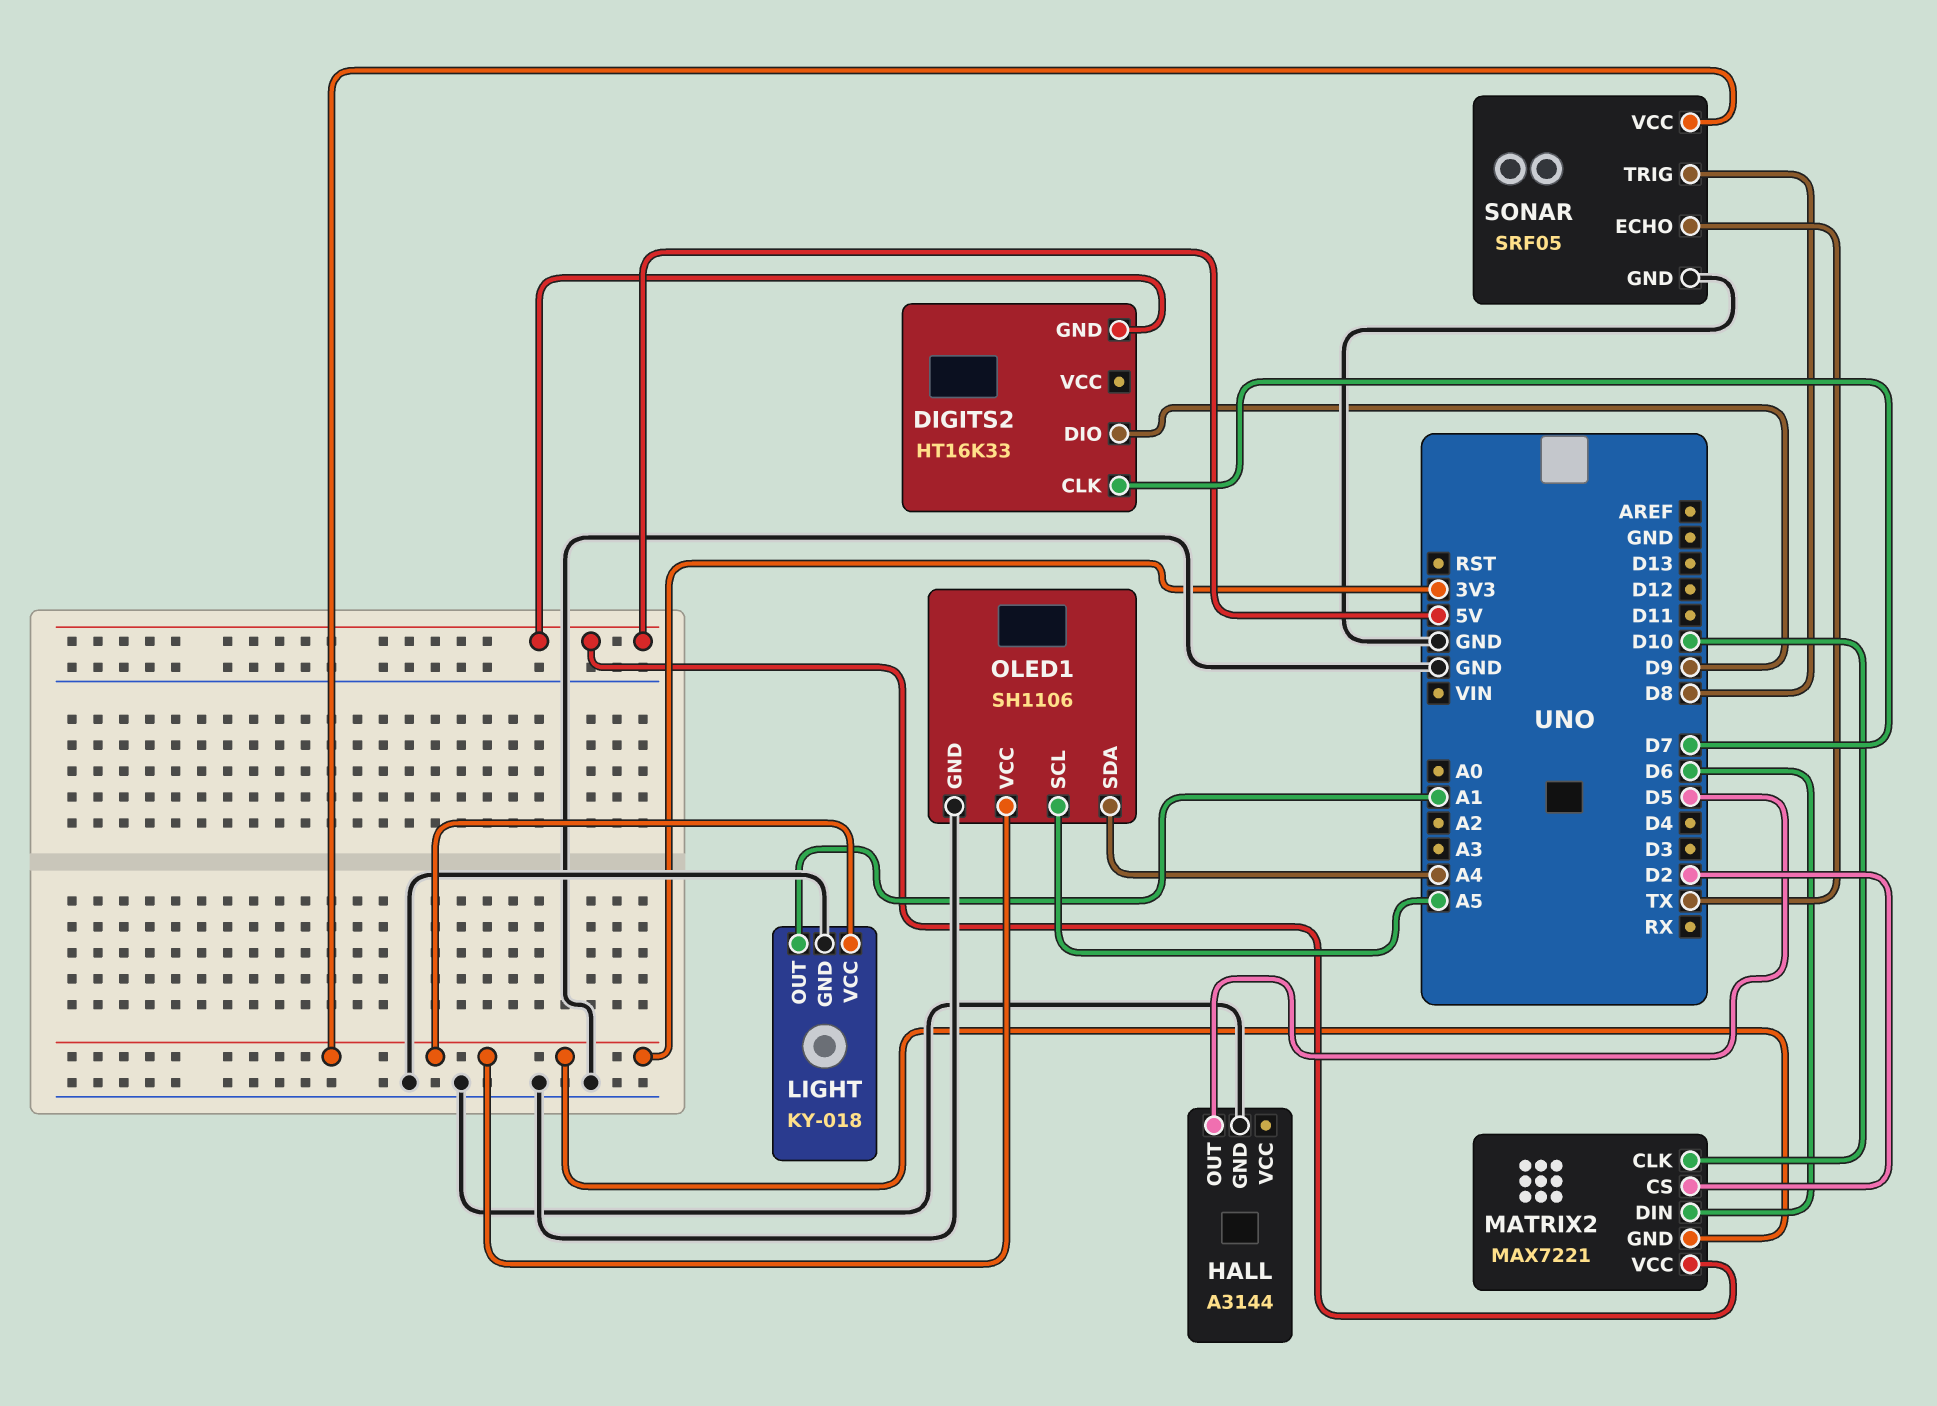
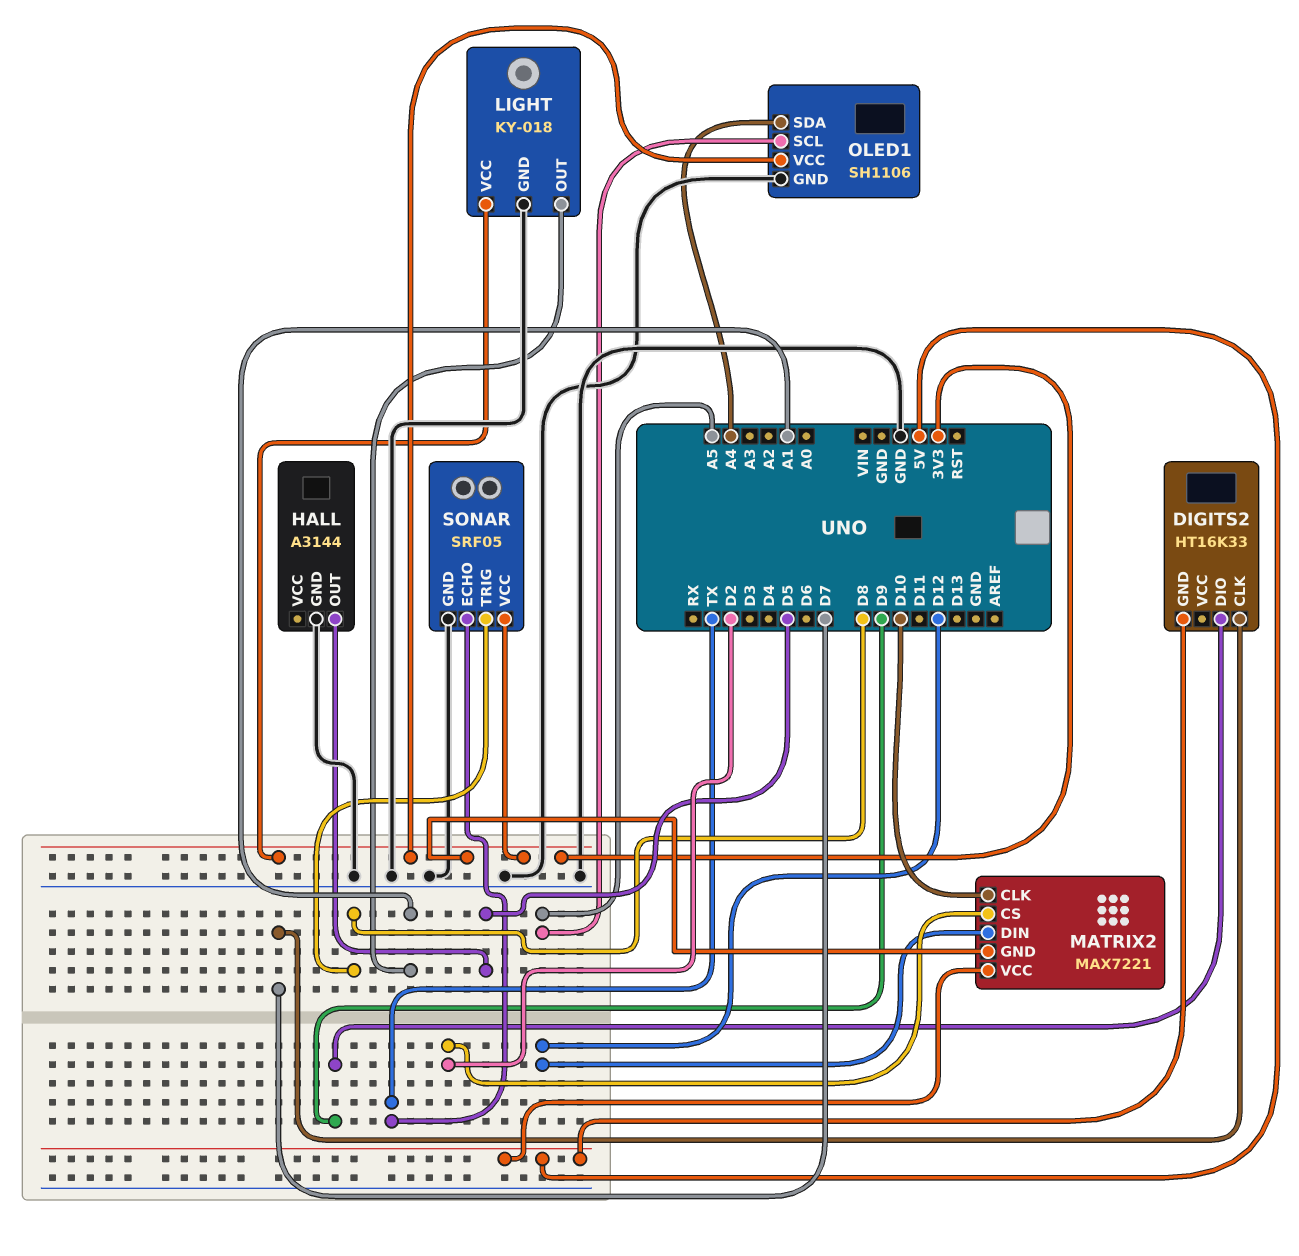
MATRIX2 pin DIN: D6 -> D12

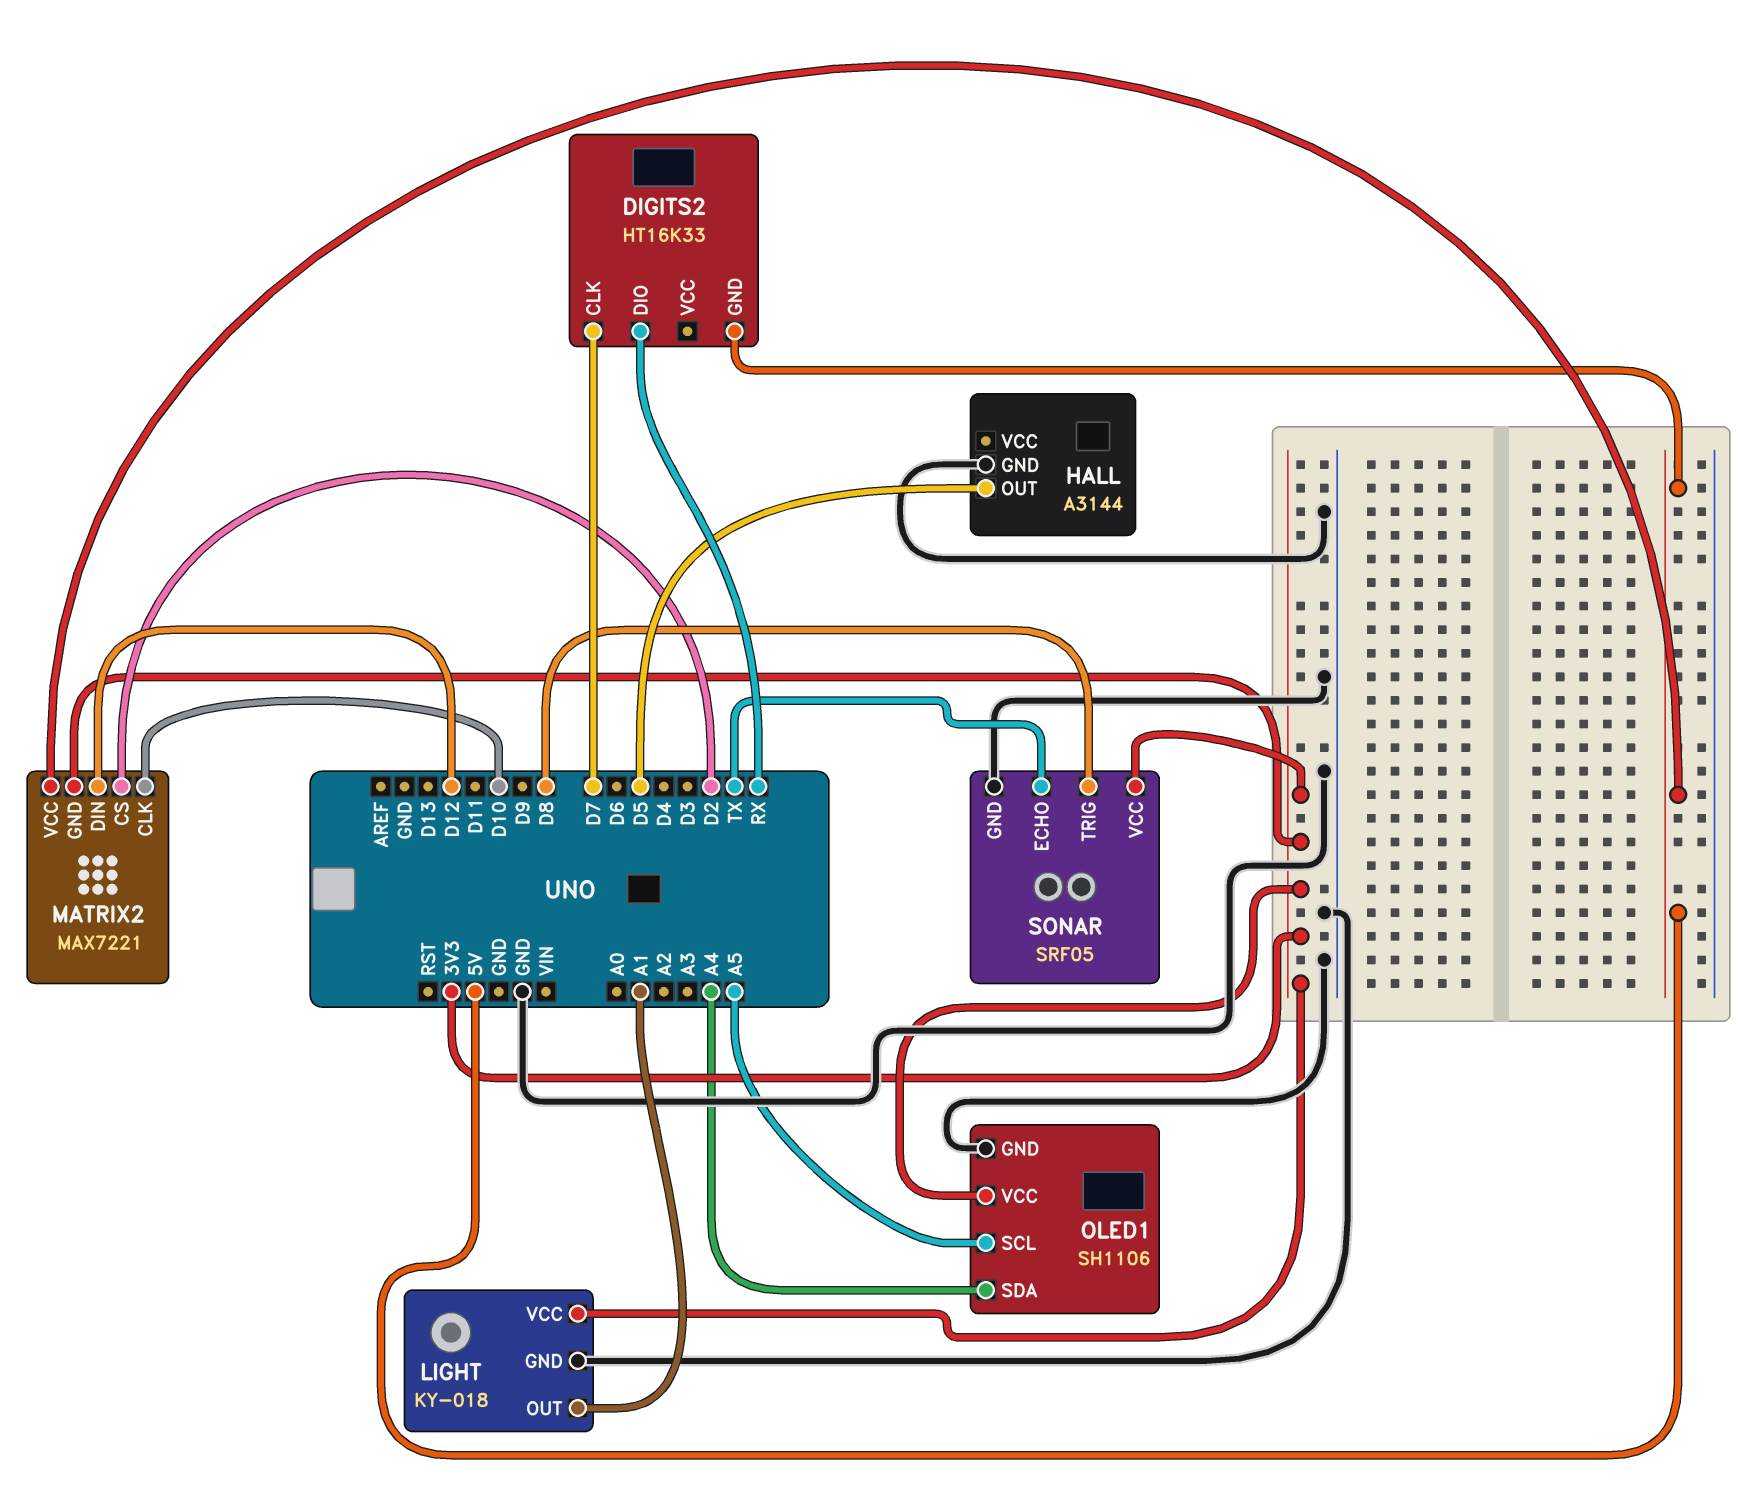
DIGITS2 pin DIO: D9 -> RX

